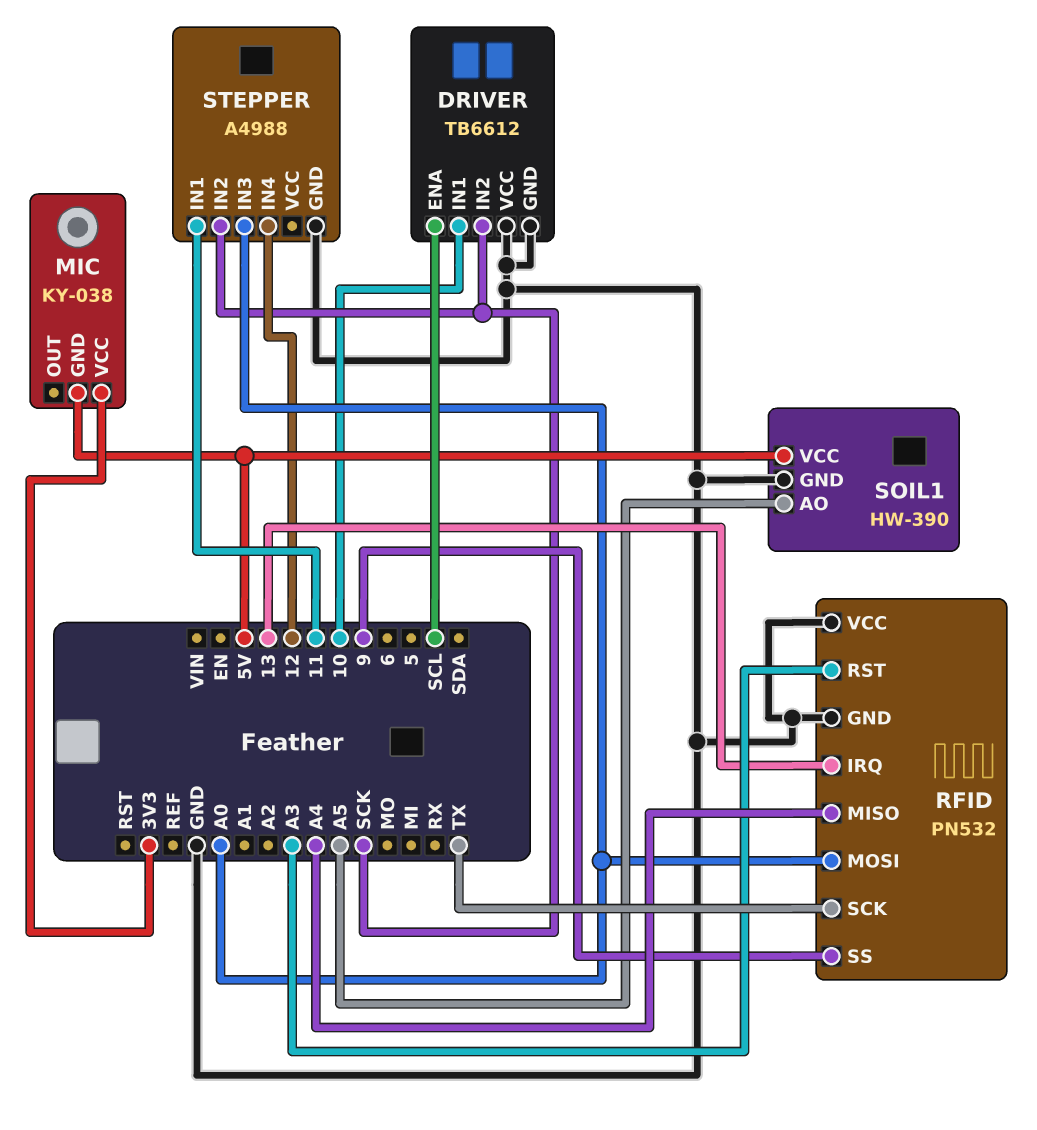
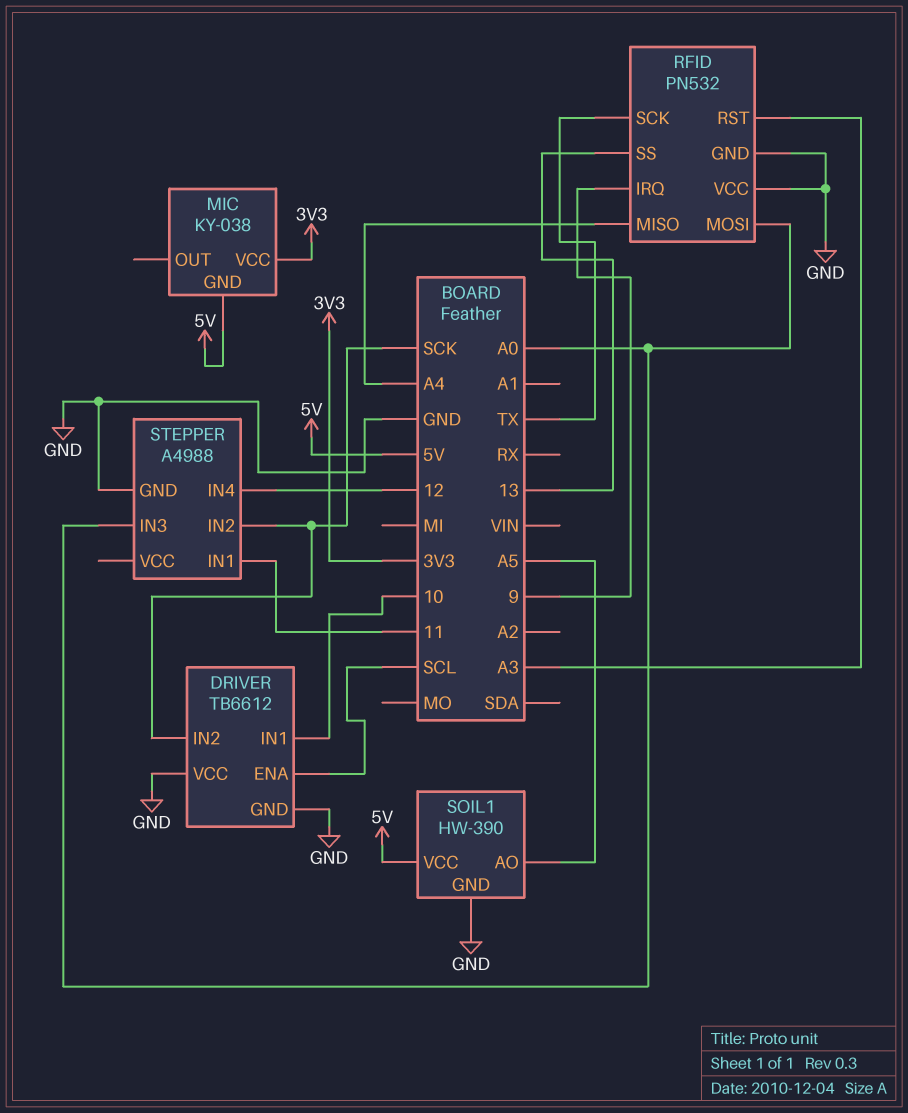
RFID pin IRQ: 13 -> 9
RFID pin SS: 9 -> 13

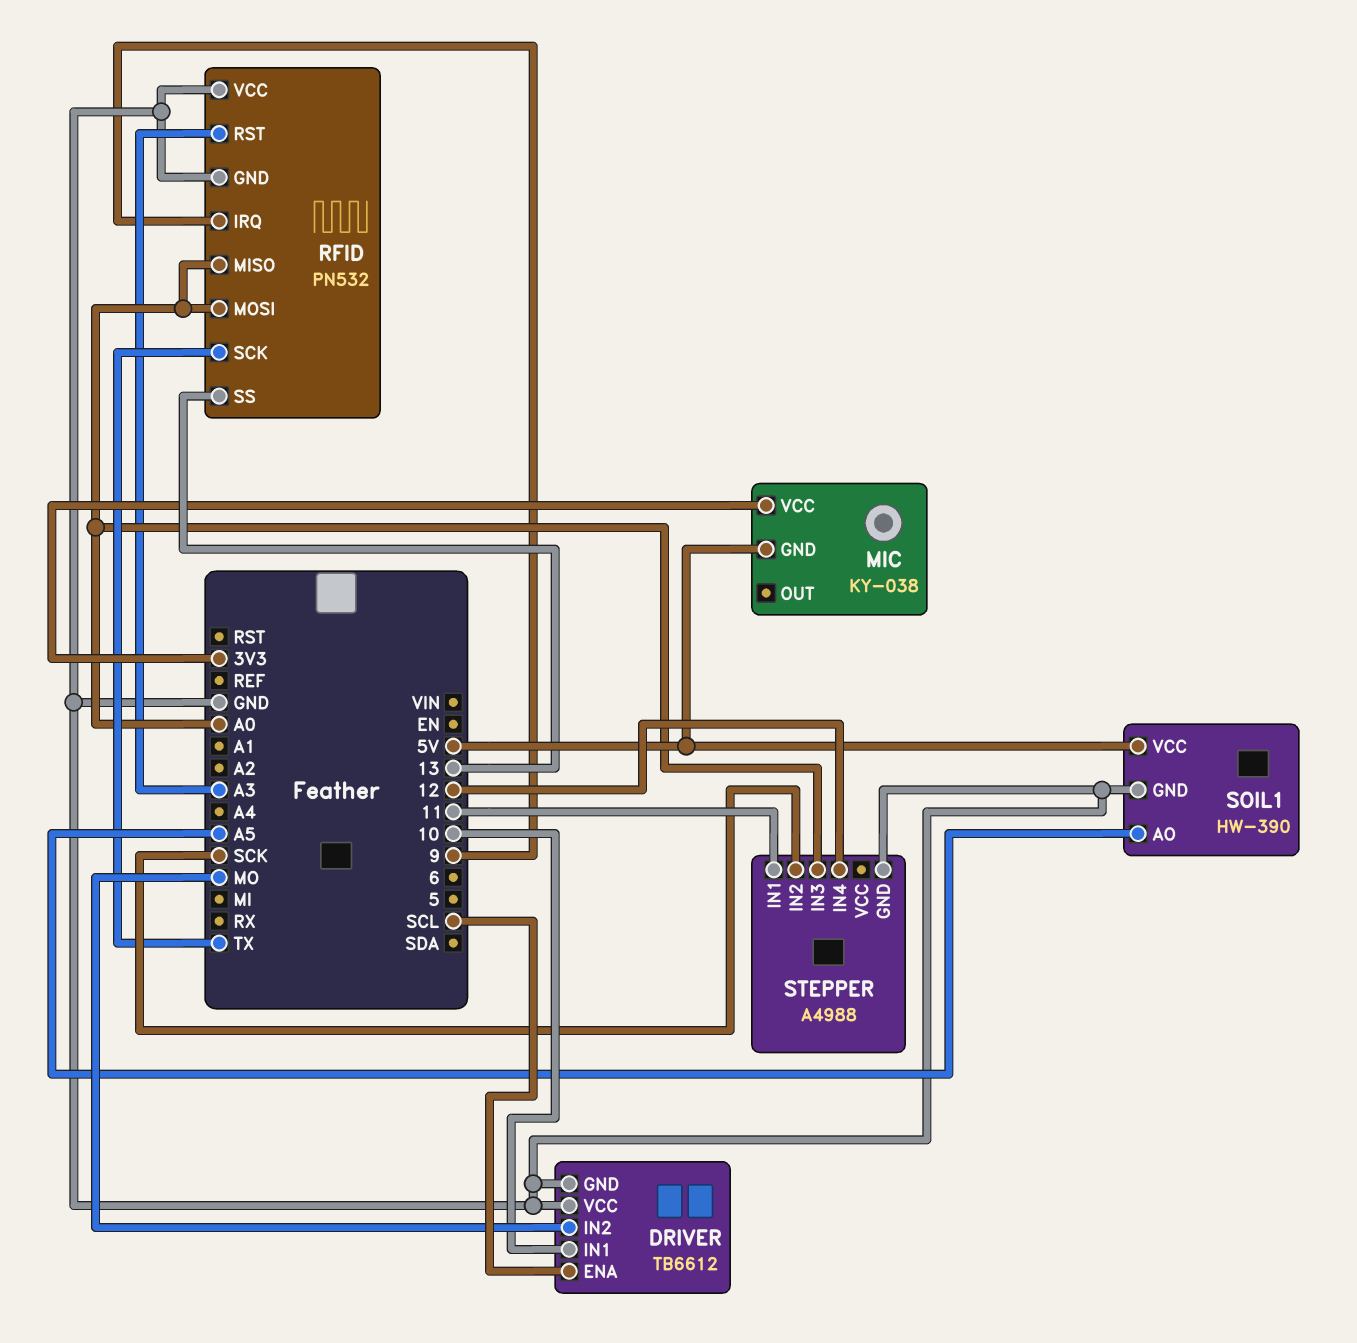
DRIVER pin IN2: SCK -> MO
RFID pin MISO: A4 -> A0

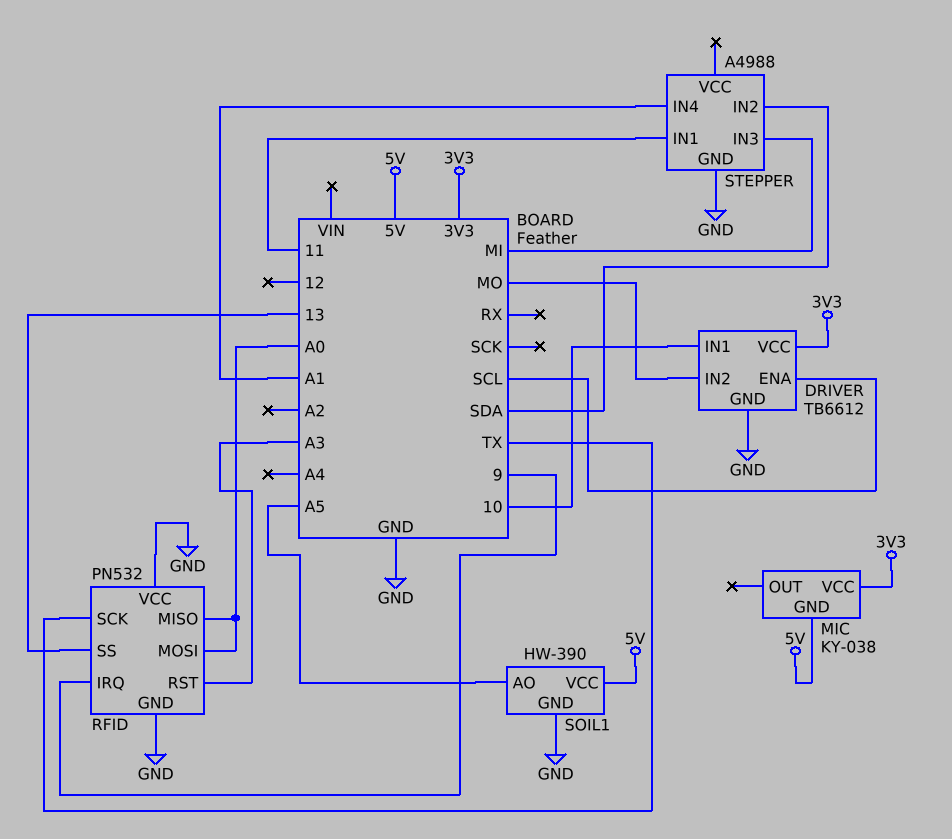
DRIVER pin VCC: GND -> 3V3
STEPPER pin IN2: SCK -> SDA
STEPPER pin IN3: A0 -> MI
STEPPER pin IN4: 12 -> A1

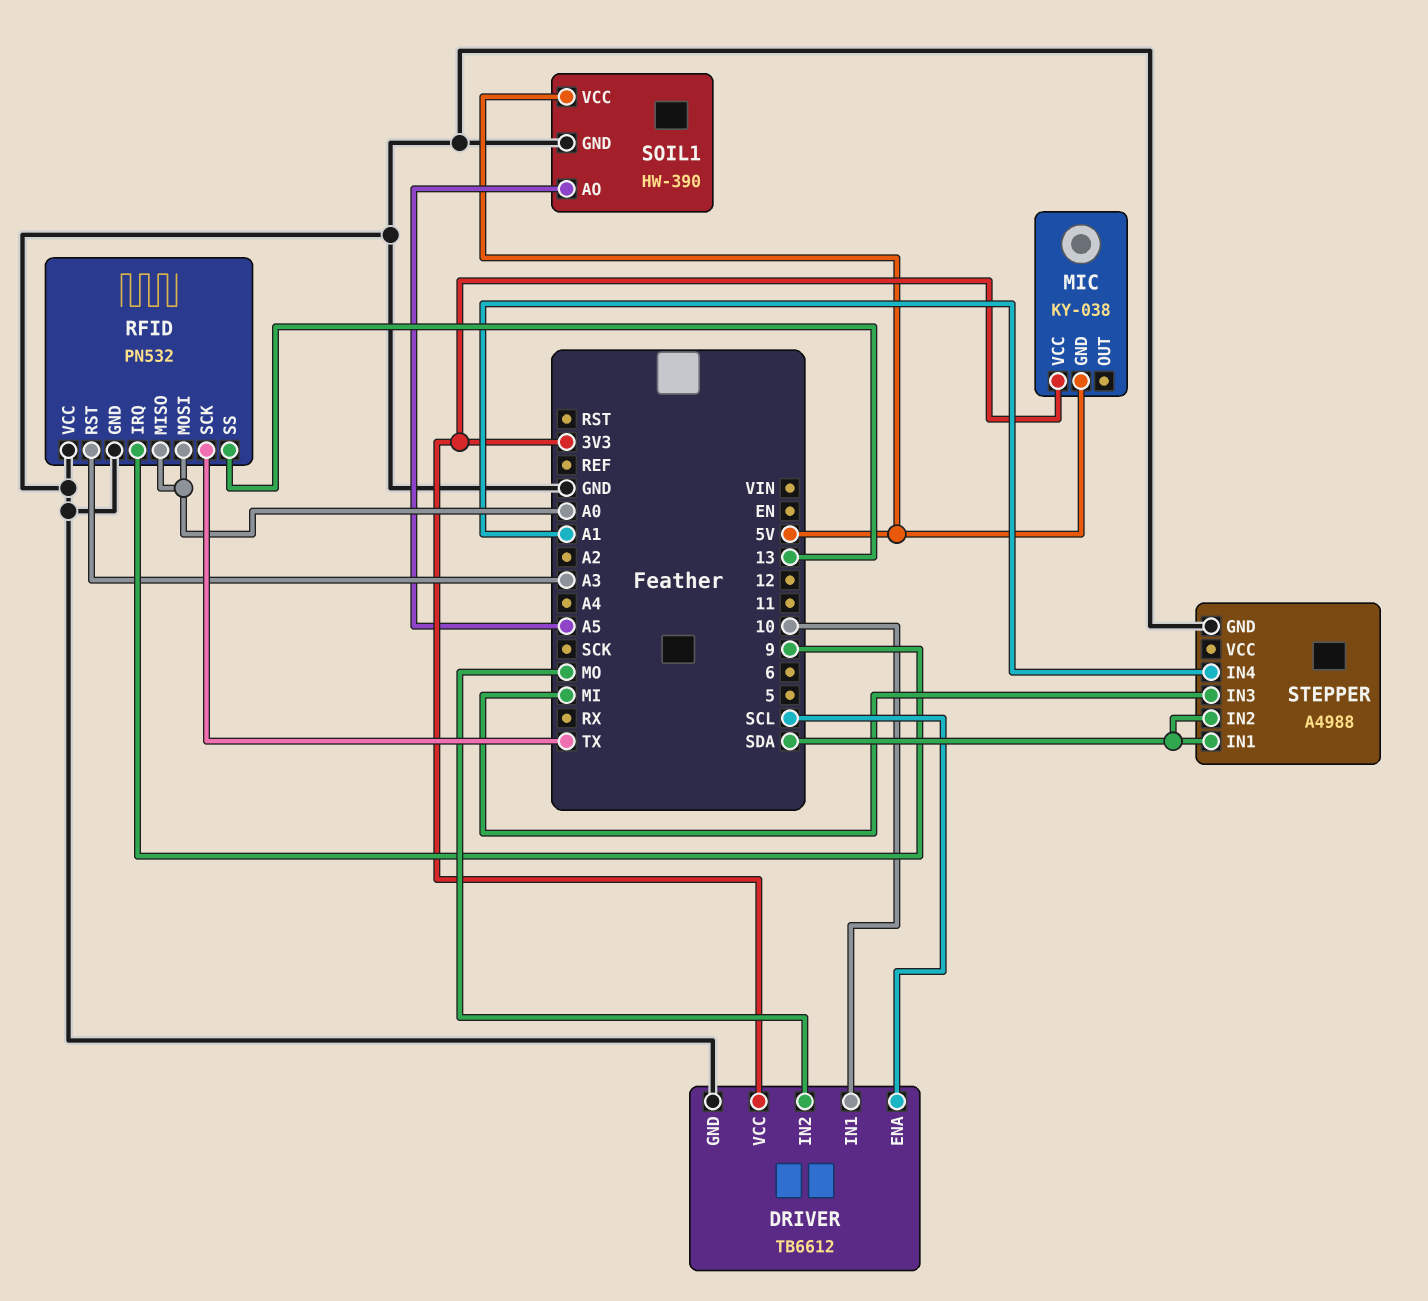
STEPPER pin IN1: 11 -> SDA

